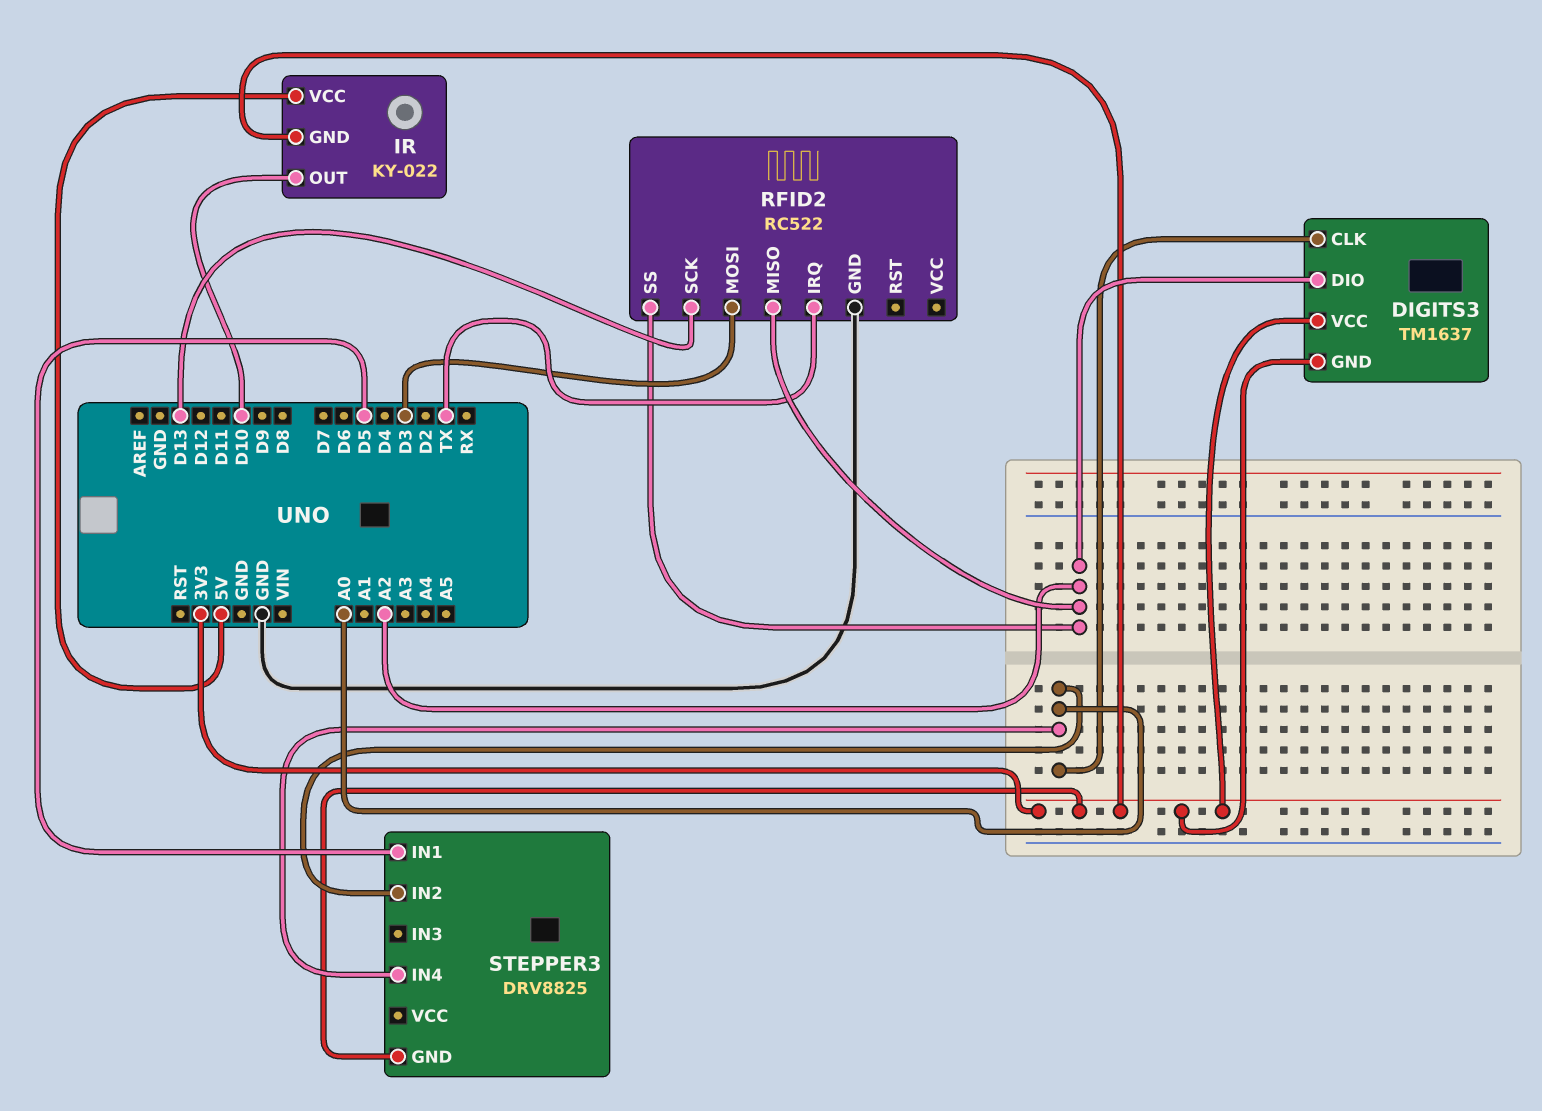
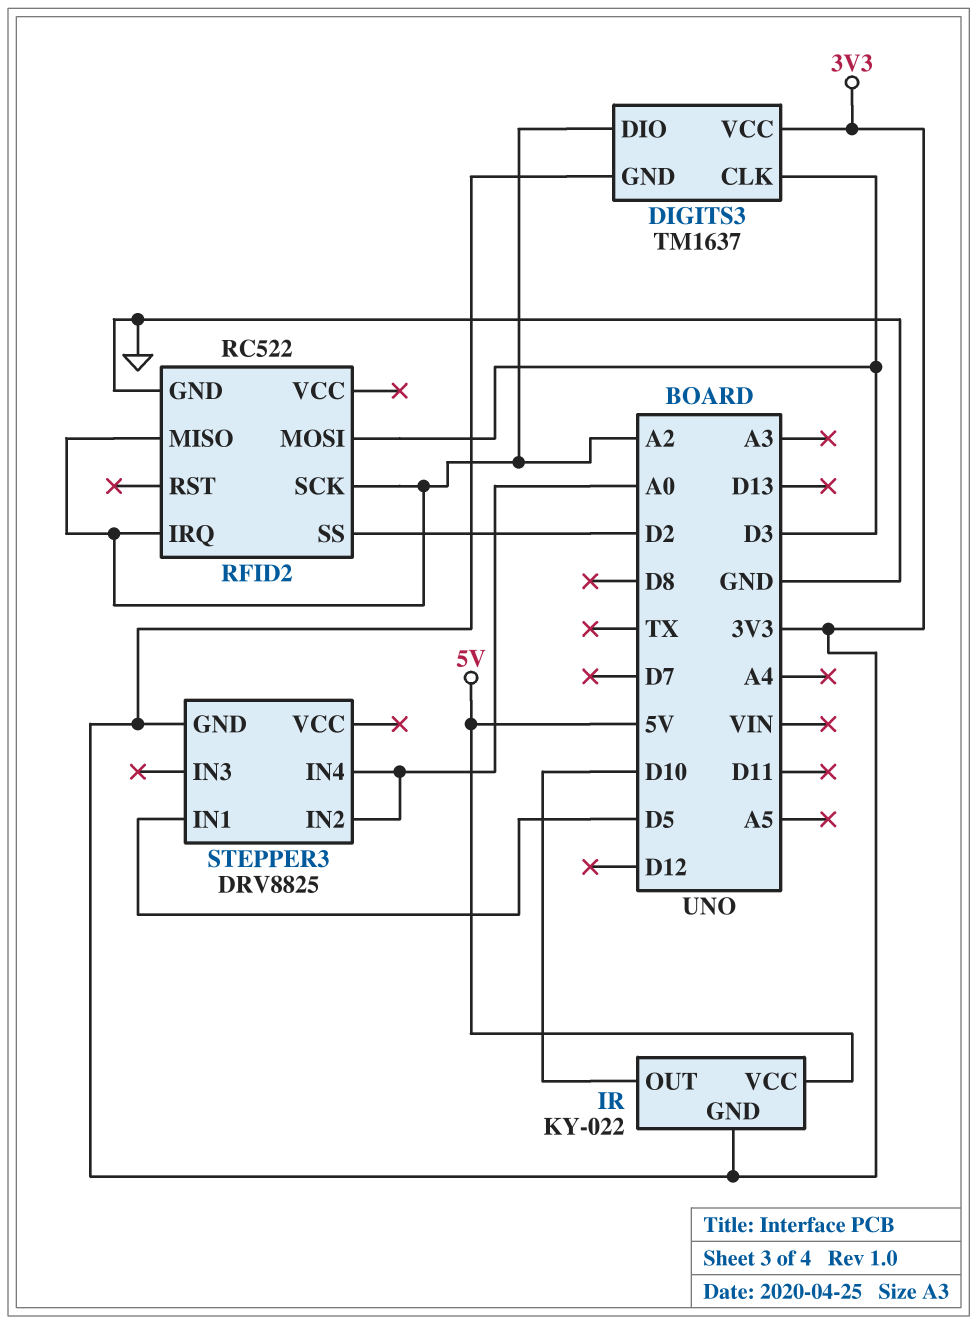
DIGITS3 pin CLK: A0 -> D3
RFID2 pin IRQ: TX -> A2
RFID2 pin SCK: D13 -> A2
RFID2 pin SS: A2 -> D2

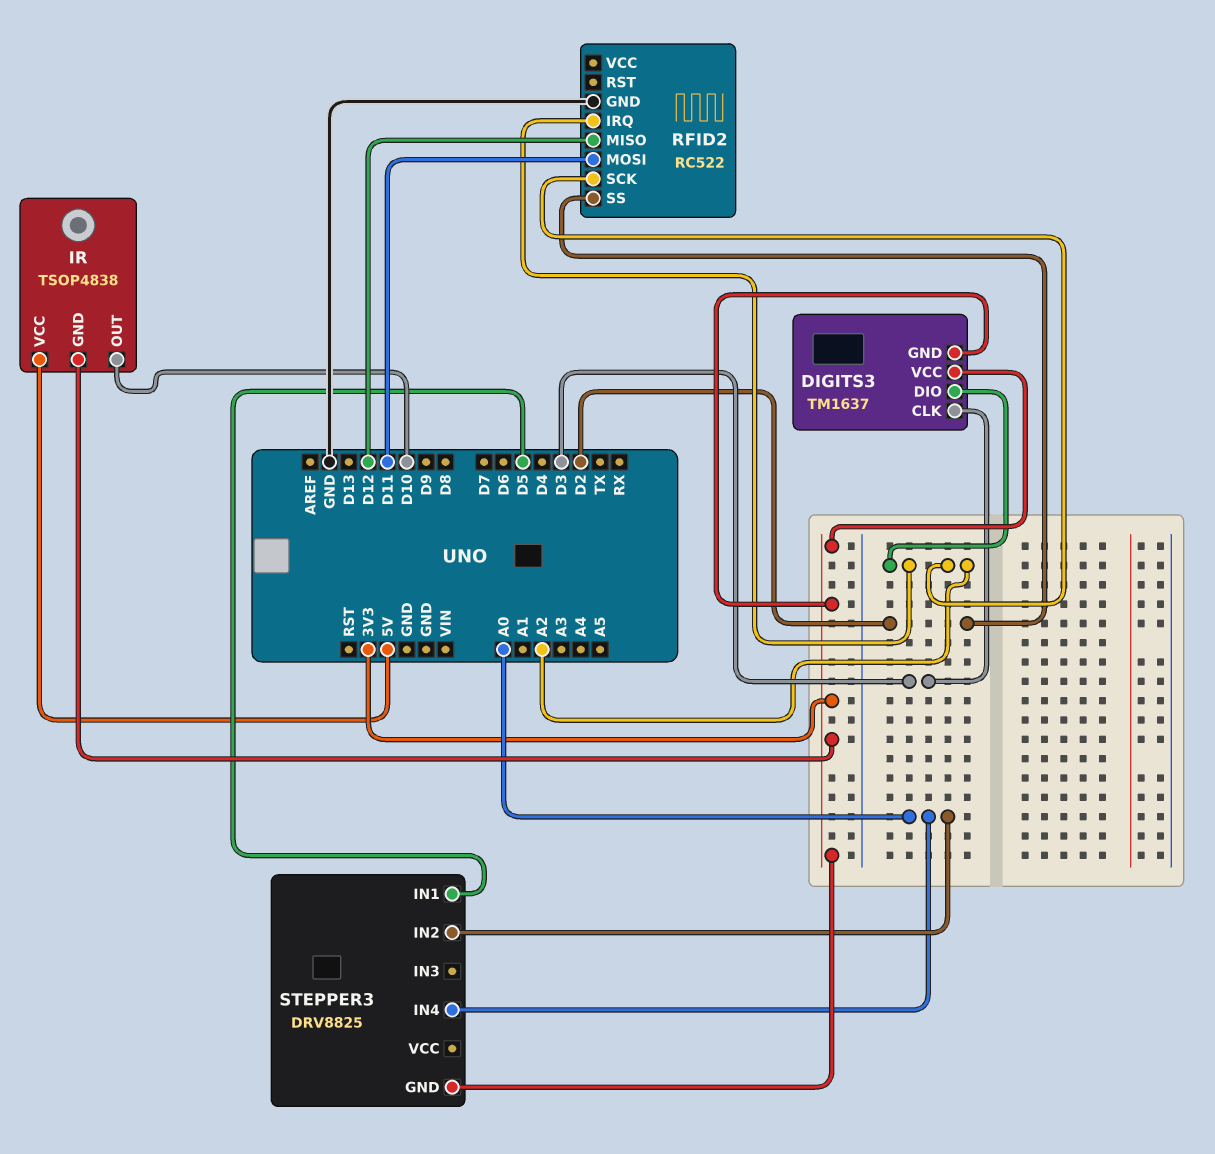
IR: KY-022 -> TSOP4838
RFID2 pin MISO: A2 -> D12
RFID2 pin MOSI: D3 -> D11

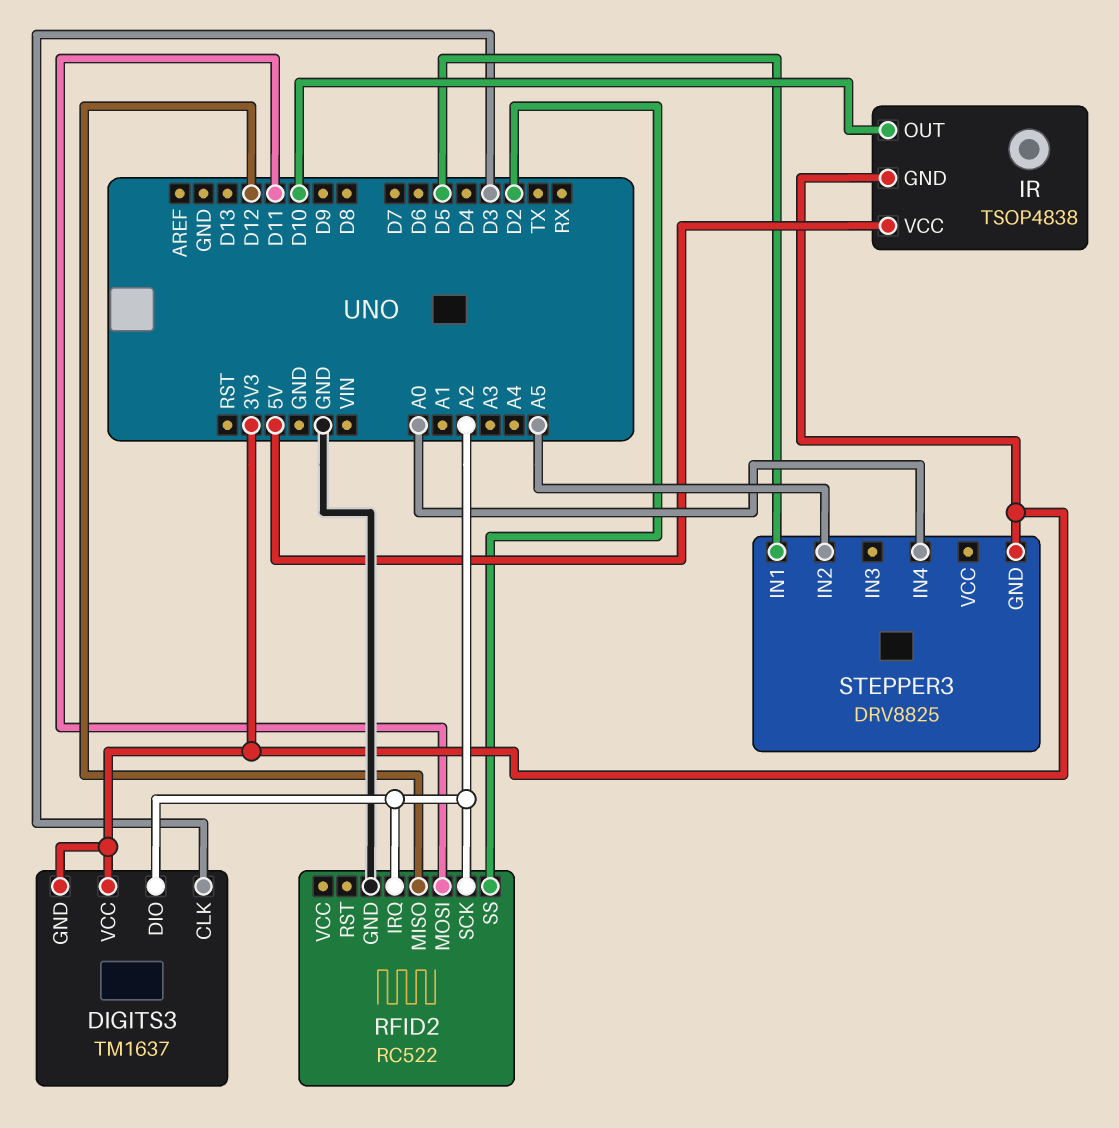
STEPPER3 pin IN2: A0 -> A5

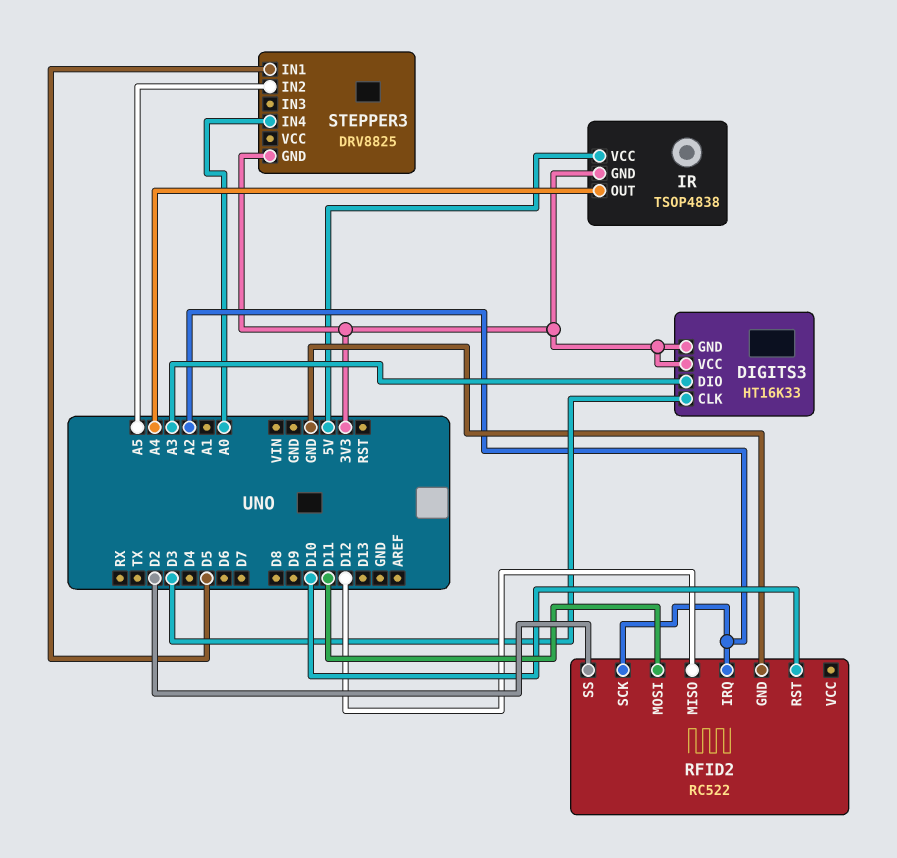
DIGITS3: TM1637 -> HT16K33
DIGITS3 pin DIO: A2 -> A3
IR pin OUT: D10 -> A4
RFID2 pin RST: none -> D10

